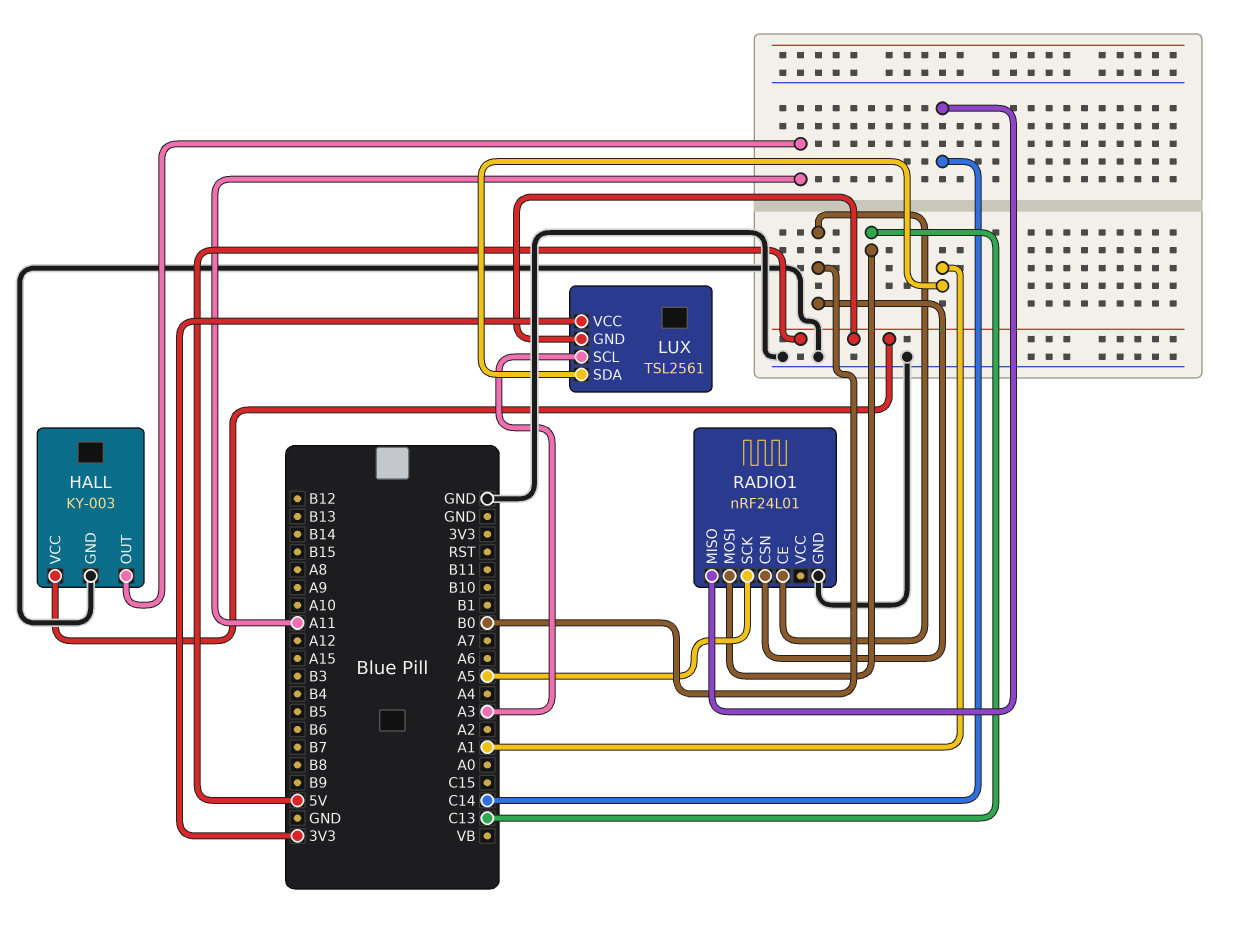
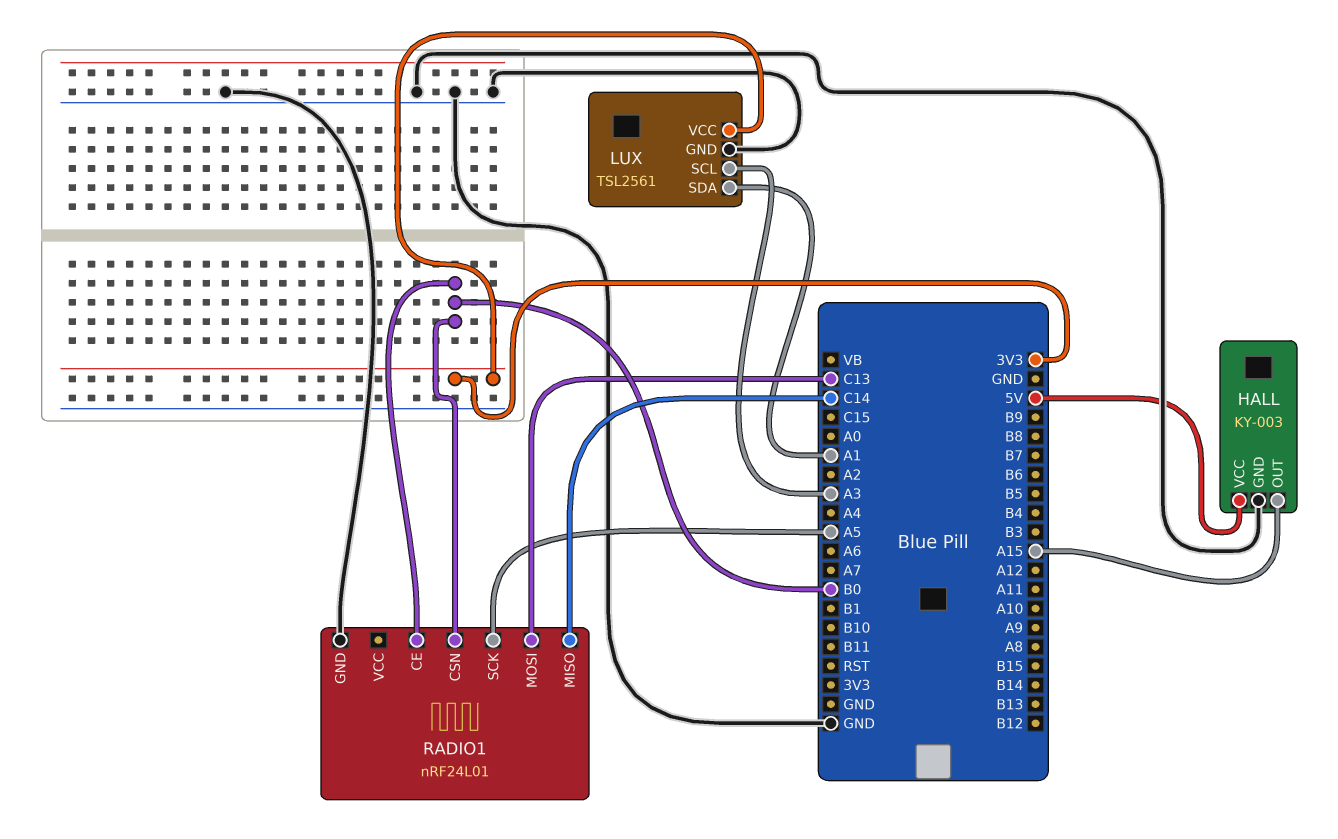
HALL pin OUT: A11 -> A15
LUX pin GND: 5V -> GND

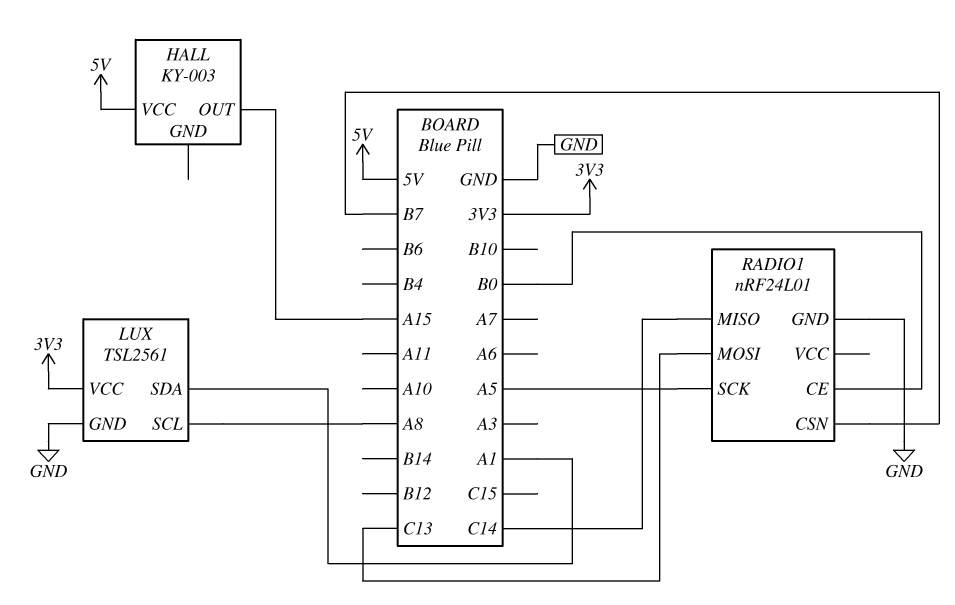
HALL pin GND: GND -> none
LUX pin SCL: A3 -> A8
RADIO1 pin CSN: B0 -> B7

